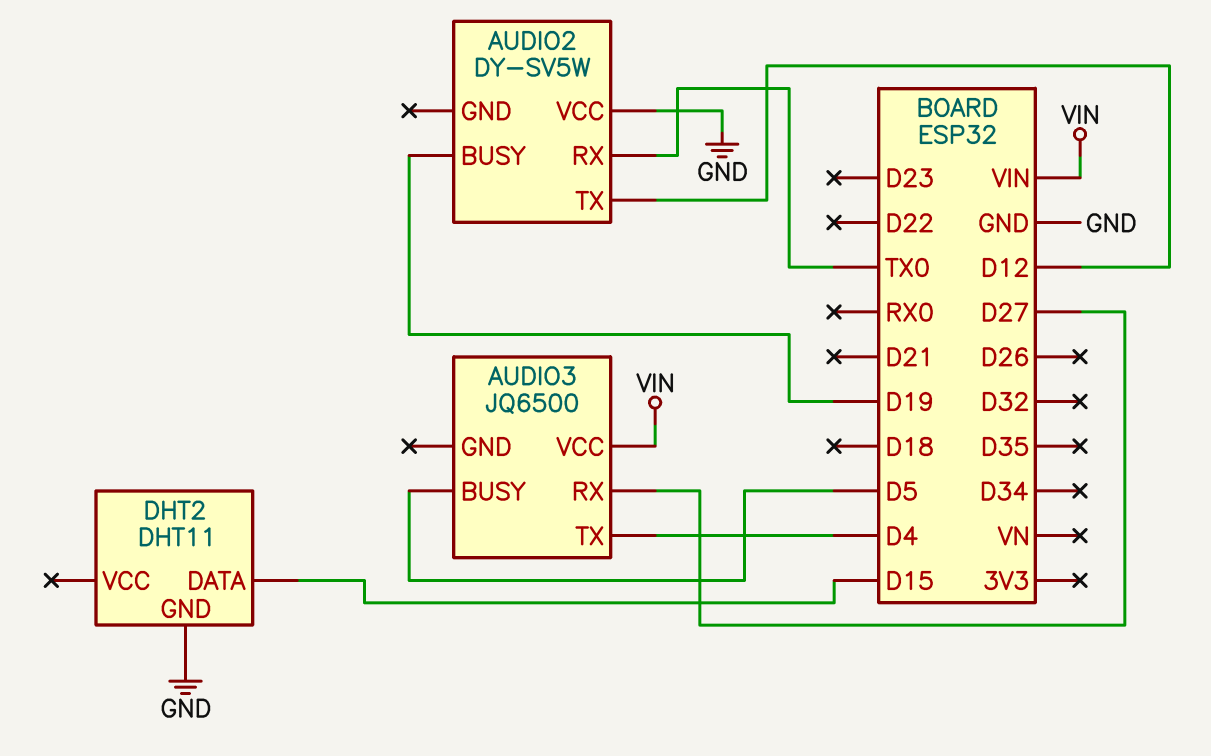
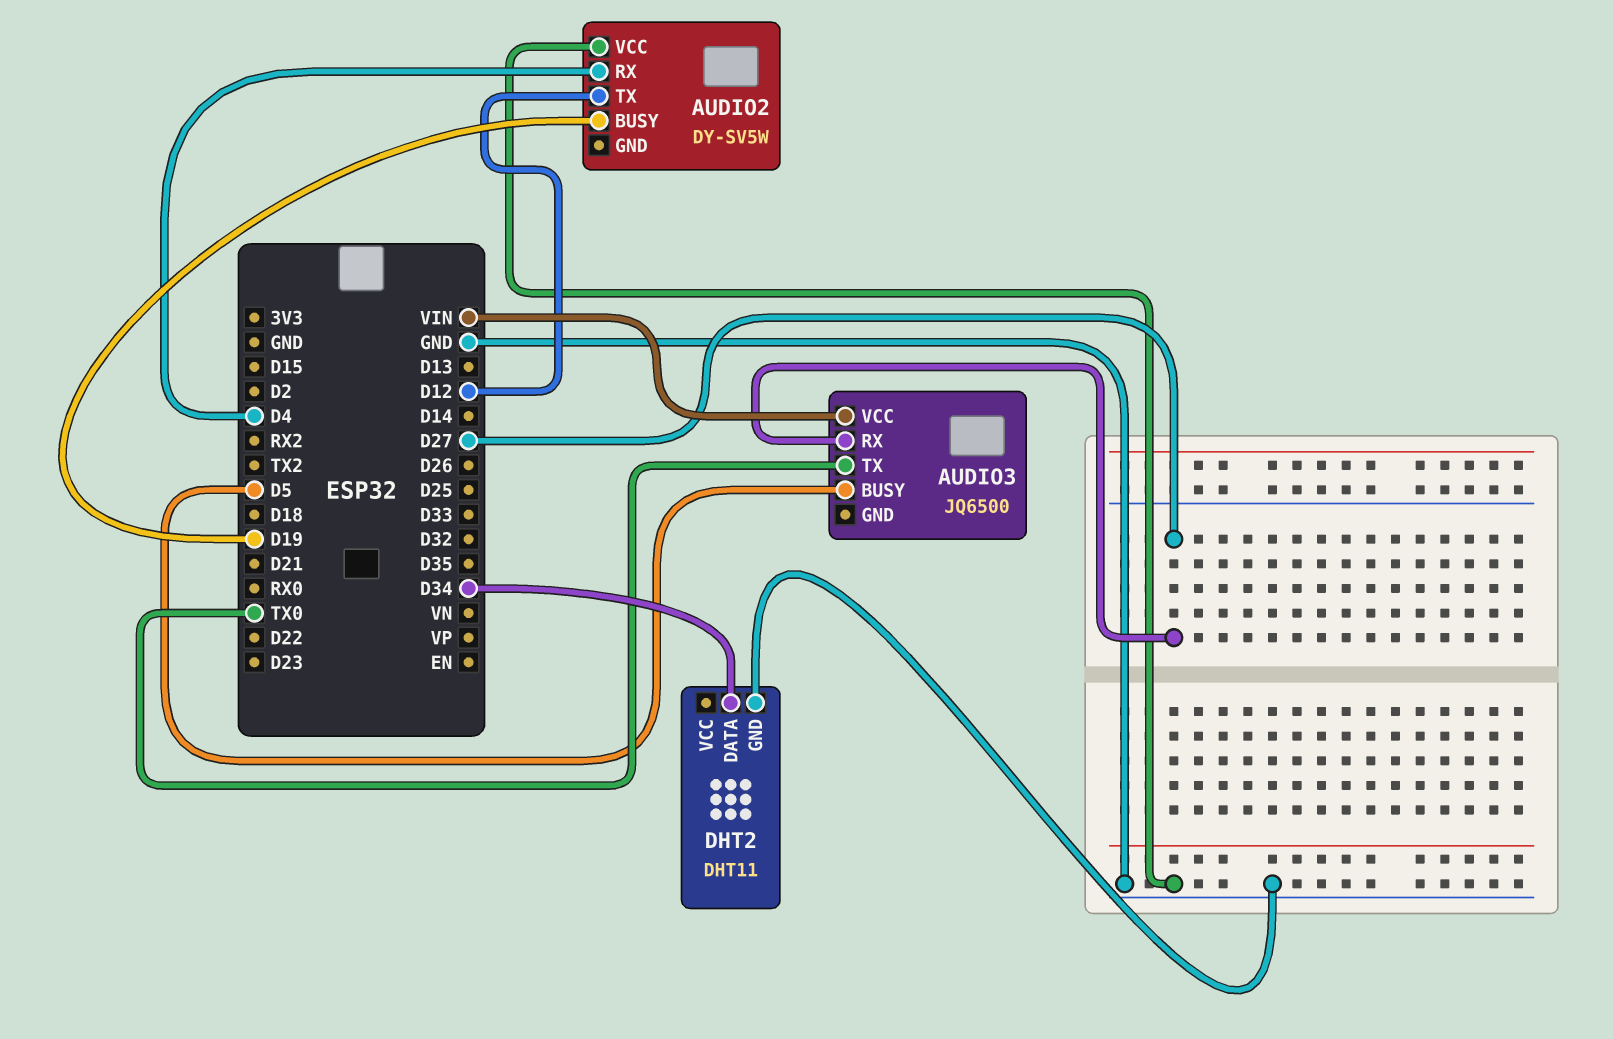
AUDIO2 pin RX: TX0 -> D4
AUDIO3 pin TX: D4 -> TX0
DHT2 pin DATA: D15 -> D34

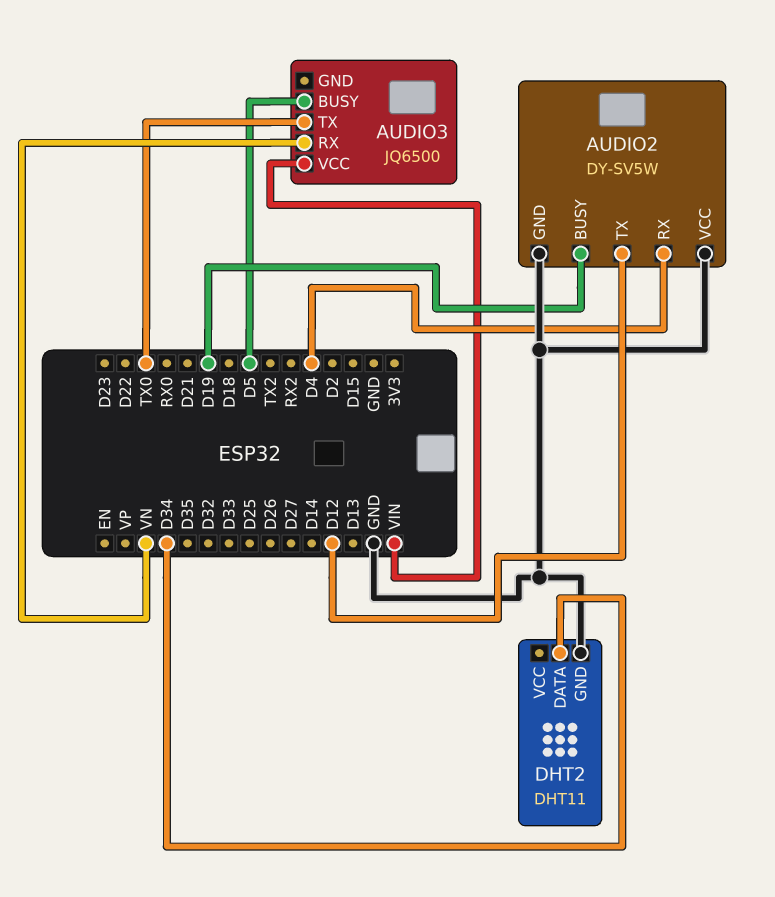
AUDIO2 pin GND: none -> GND
AUDIO3 pin RX: D27 -> VN

